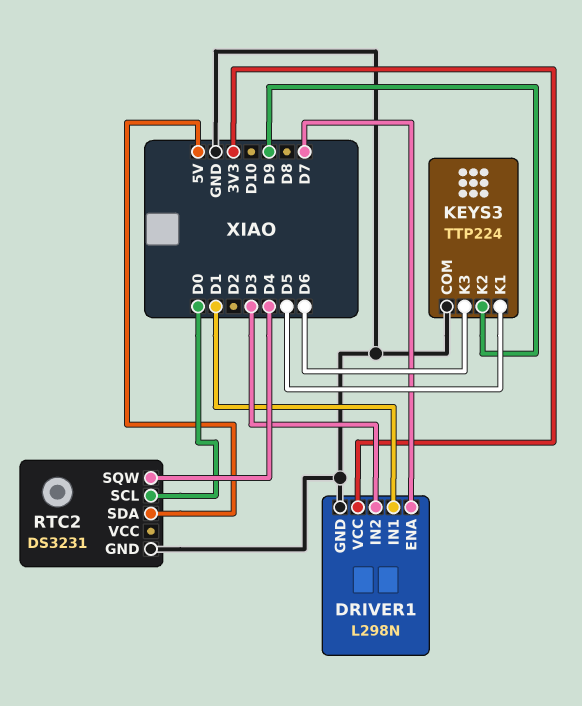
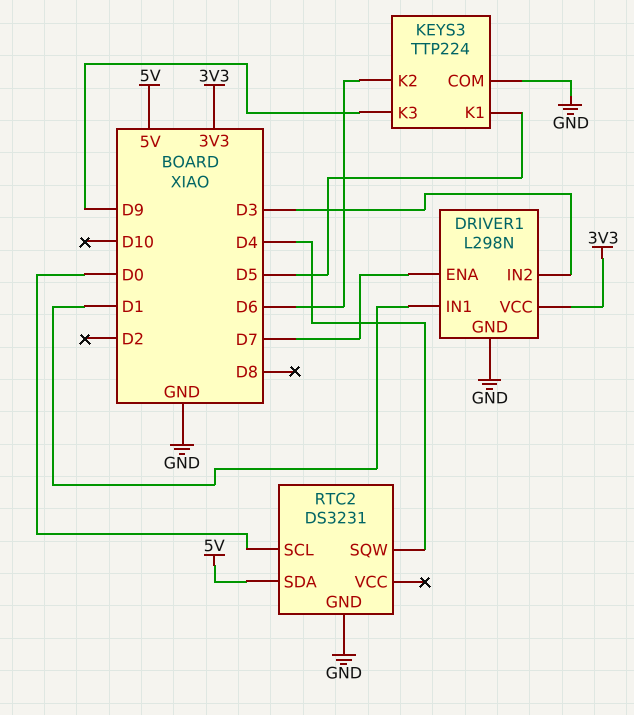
KEYS3 pin K2: D9 -> D6
KEYS3 pin K3: D6 -> D9

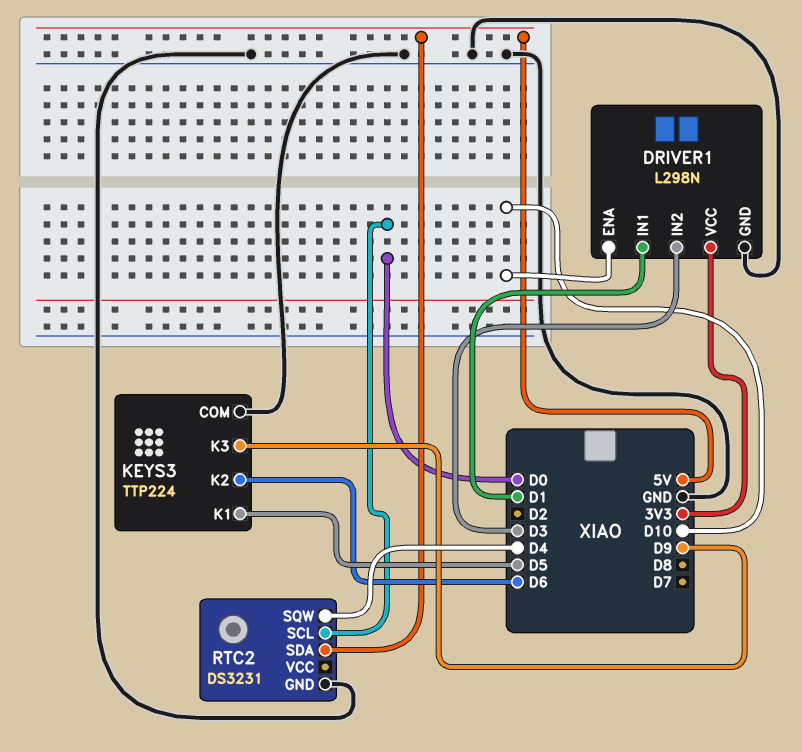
DRIVER1 pin ENA: D7 -> D10

